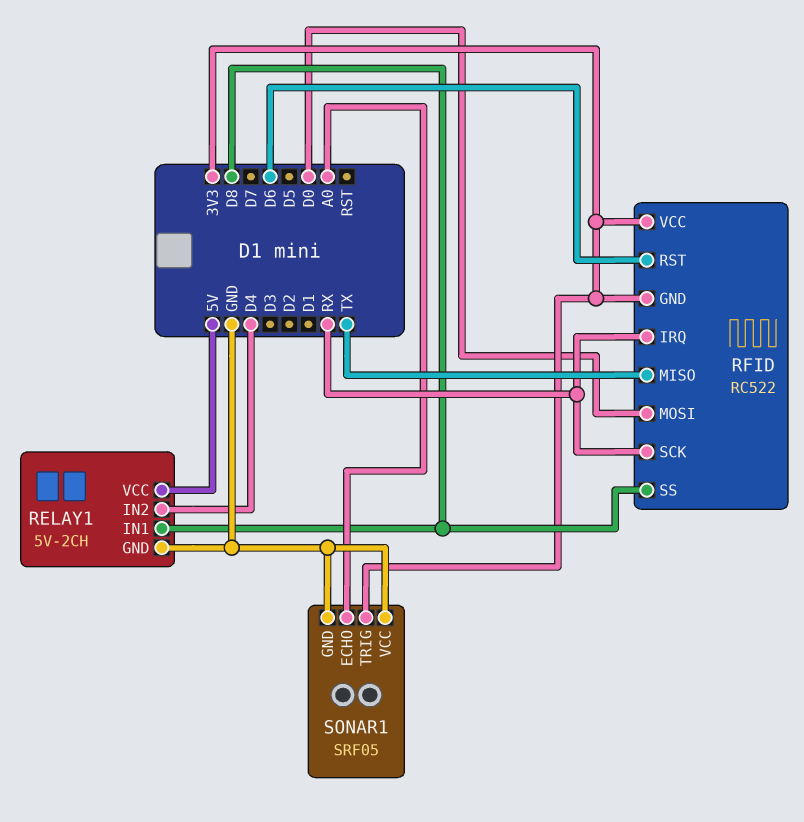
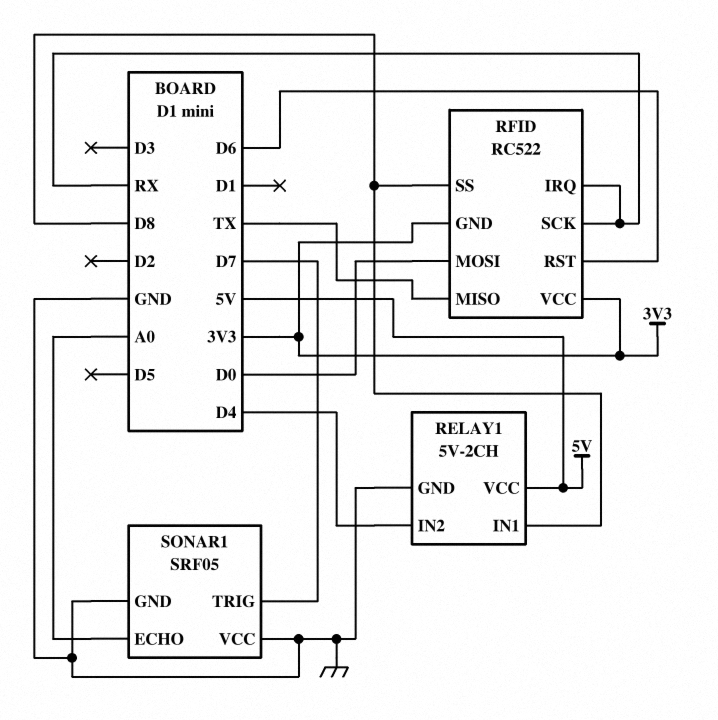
SONAR1 pin TRIG: 3V3 -> D7

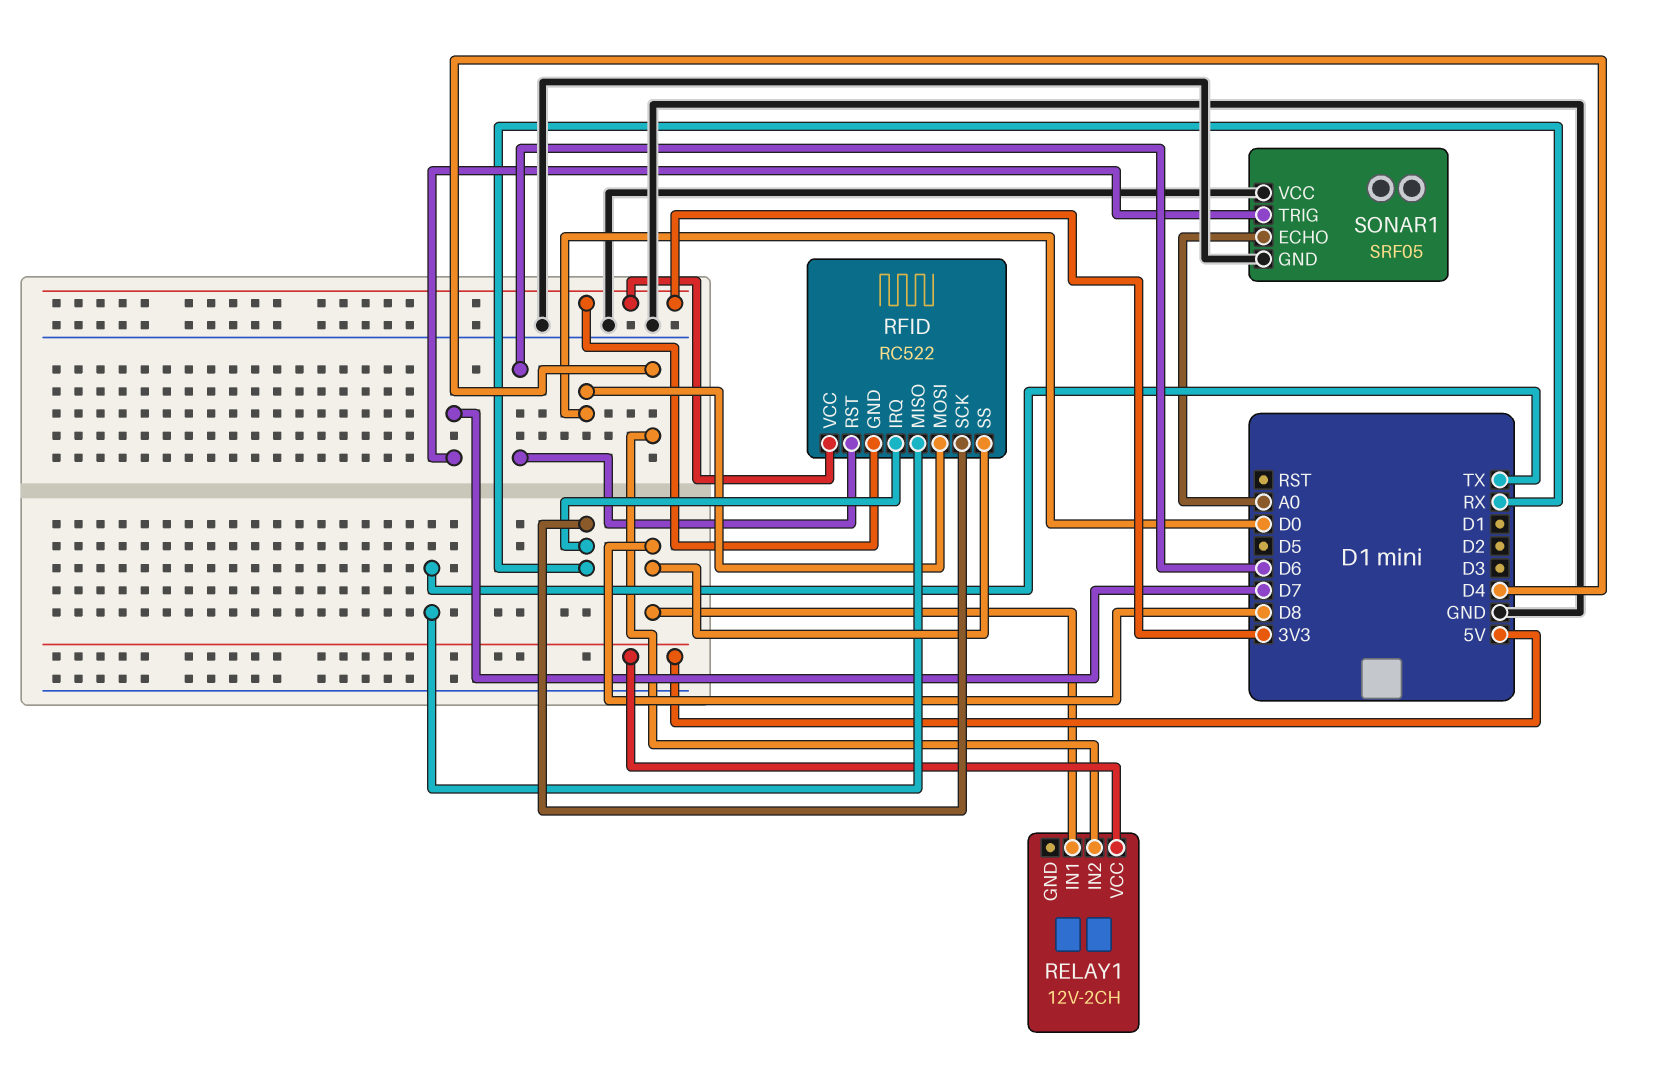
RELAY1: 5V-2CH -> 12V-2CH
RELAY1 pin GND: GND -> none

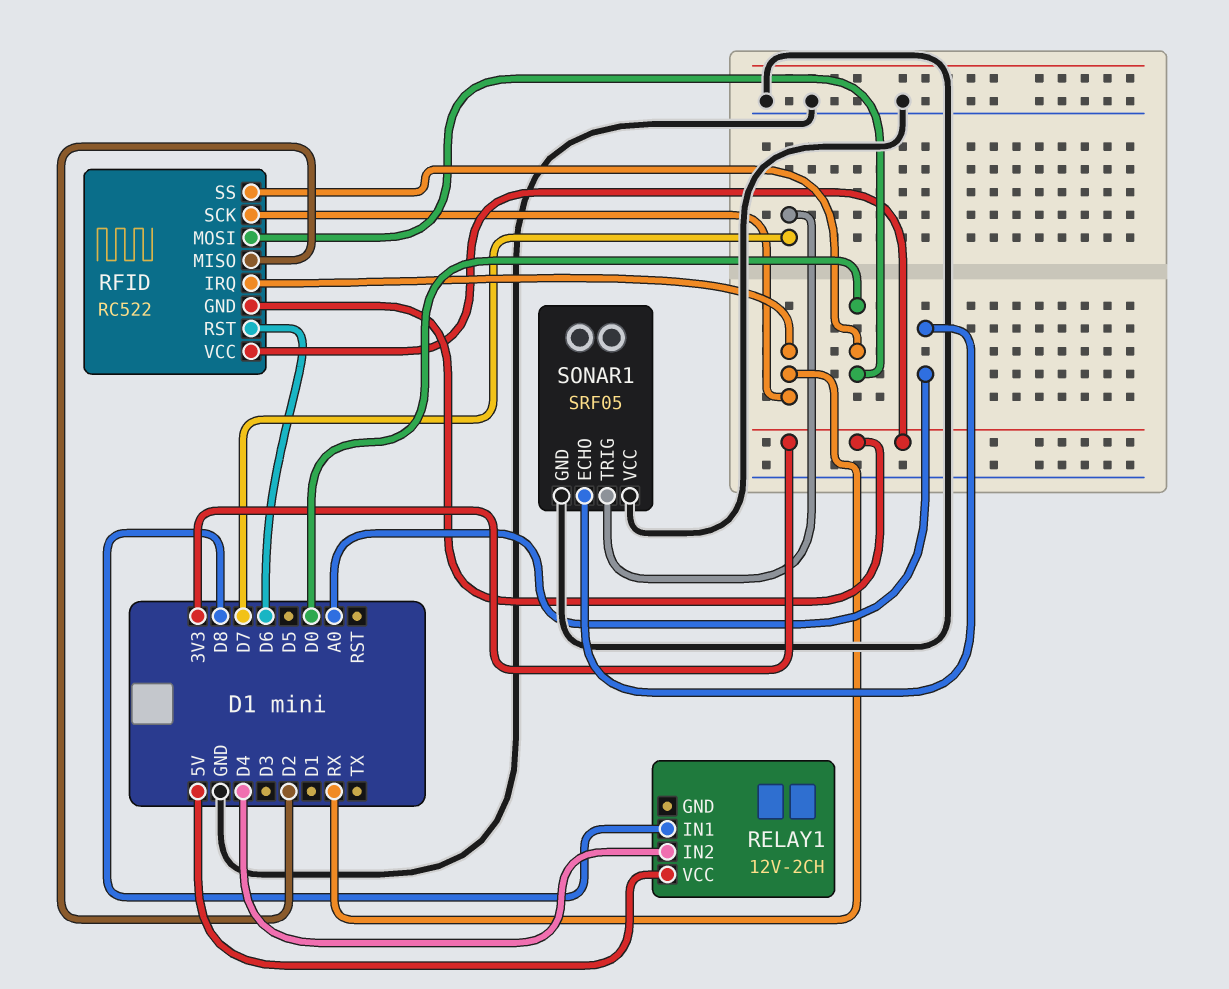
RFID pin MISO: TX -> D2
RFID pin SS: D8 -> D0

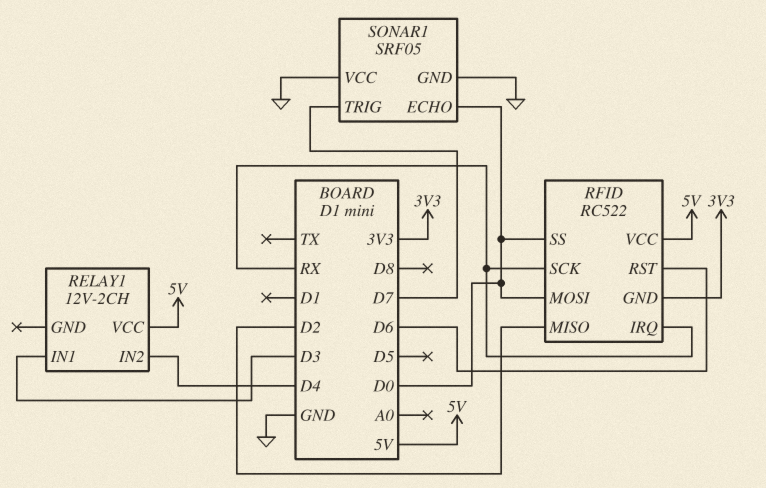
RELAY1 pin IN1: D8 -> D3
RFID pin VCC: 3V3 -> 5V
SONAR1 pin ECHO: A0 -> D0

